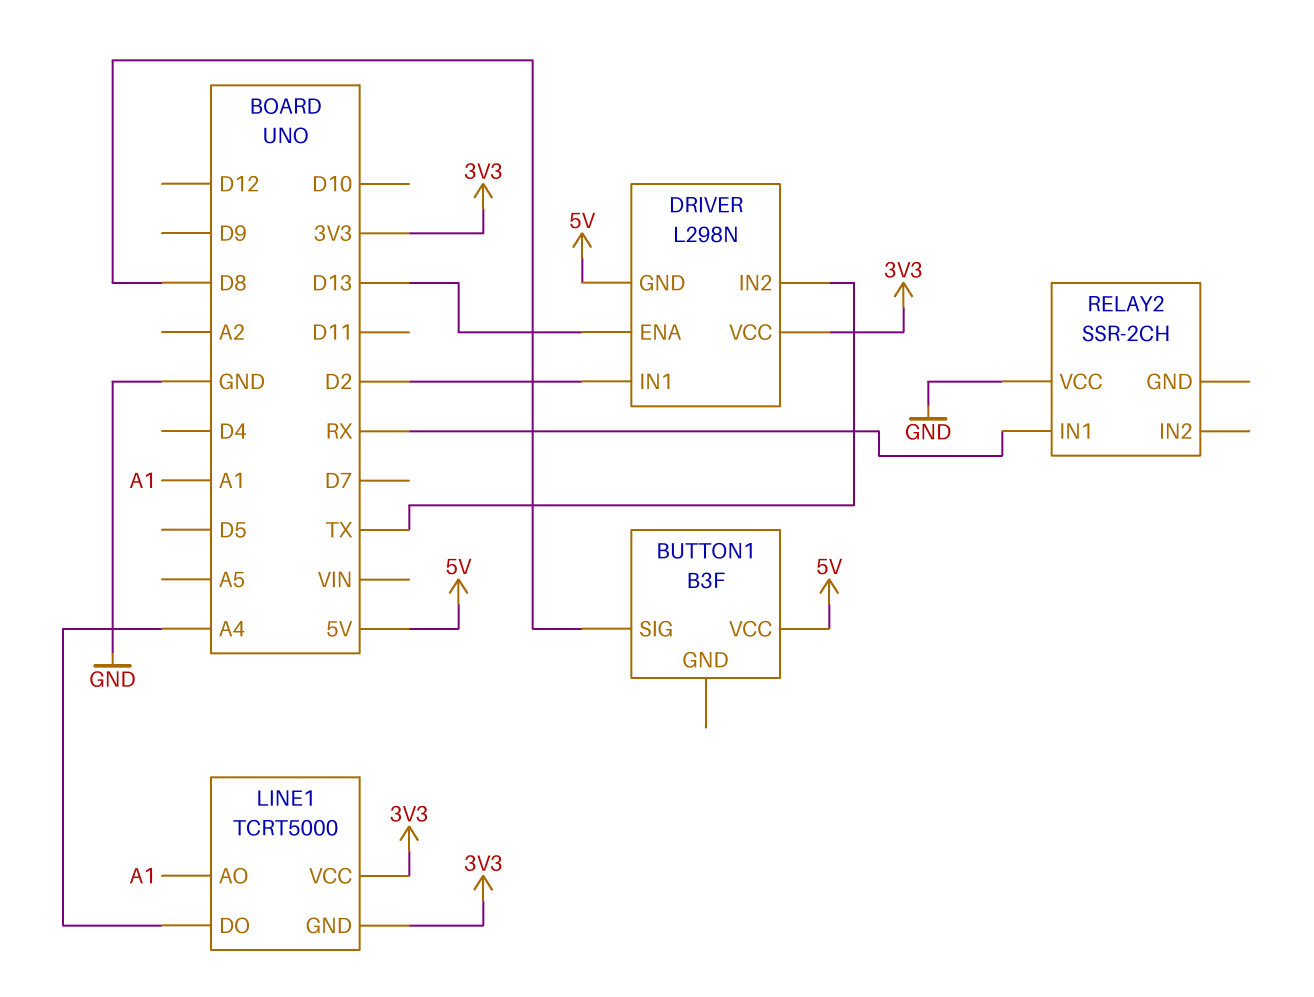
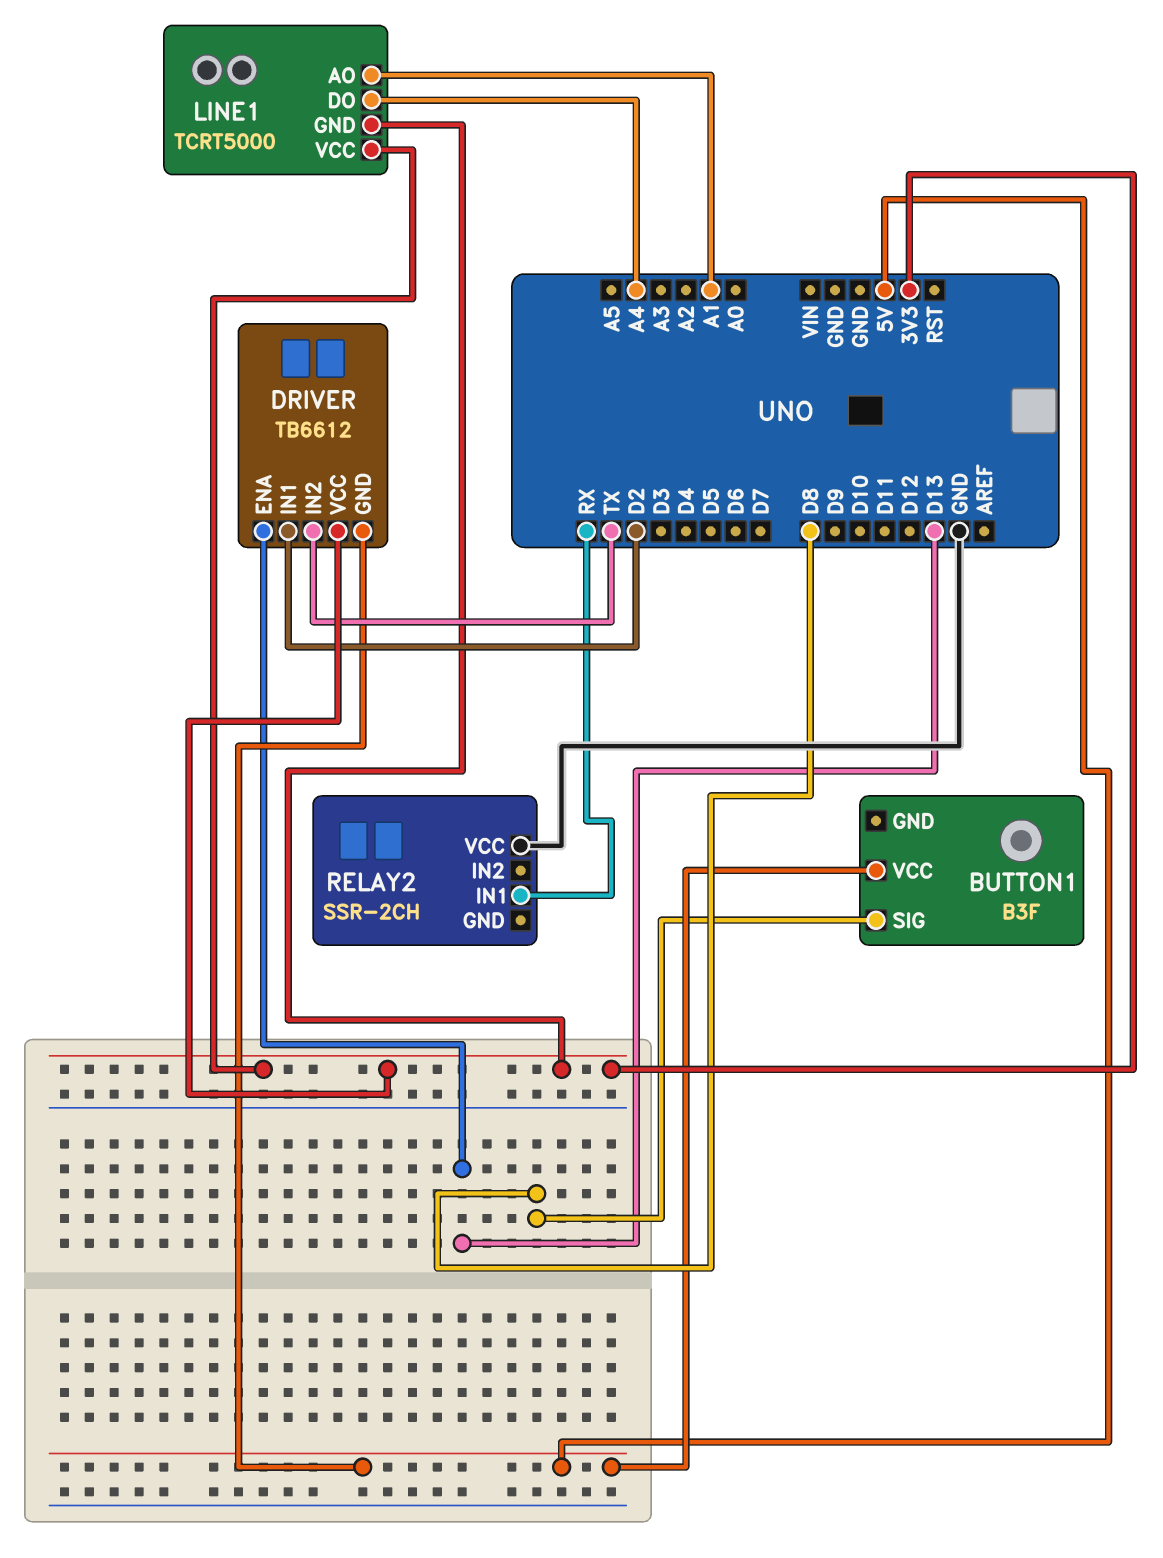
DRIVER: L298N -> TB6612

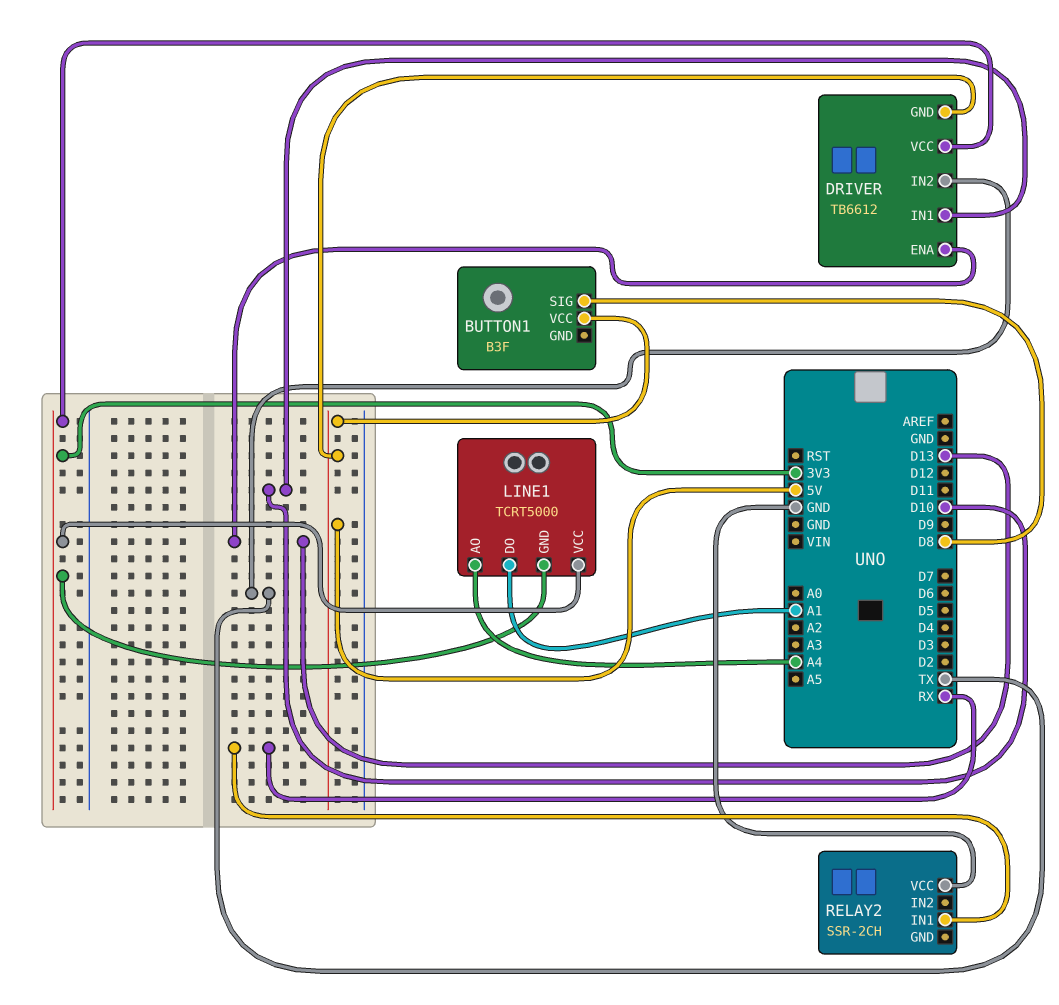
DRIVER pin IN1: D2 -> D10
LINE1 pin AO: A1 -> A4
LINE1 pin DO: A4 -> A1

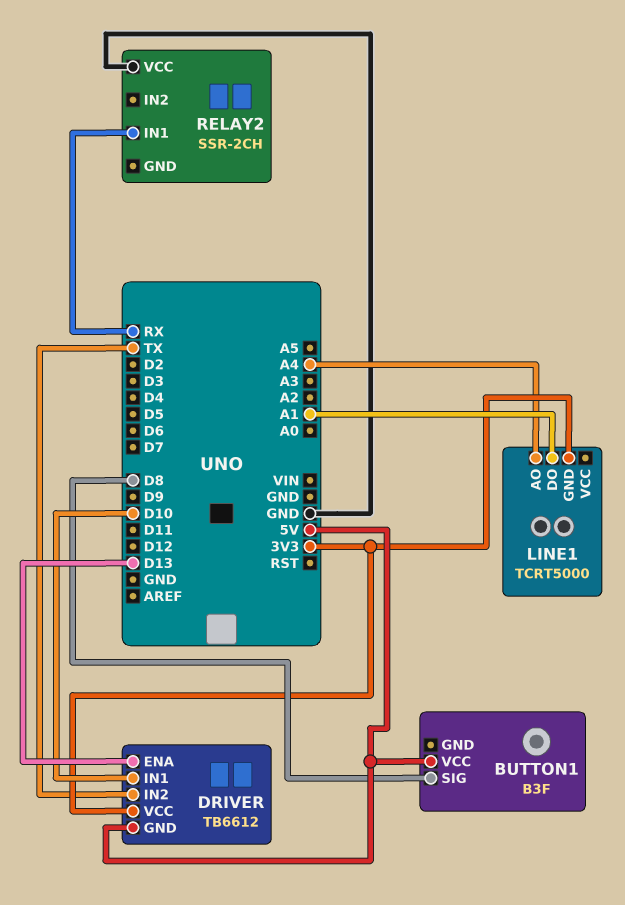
LINE1 pin VCC: 3V3 -> none

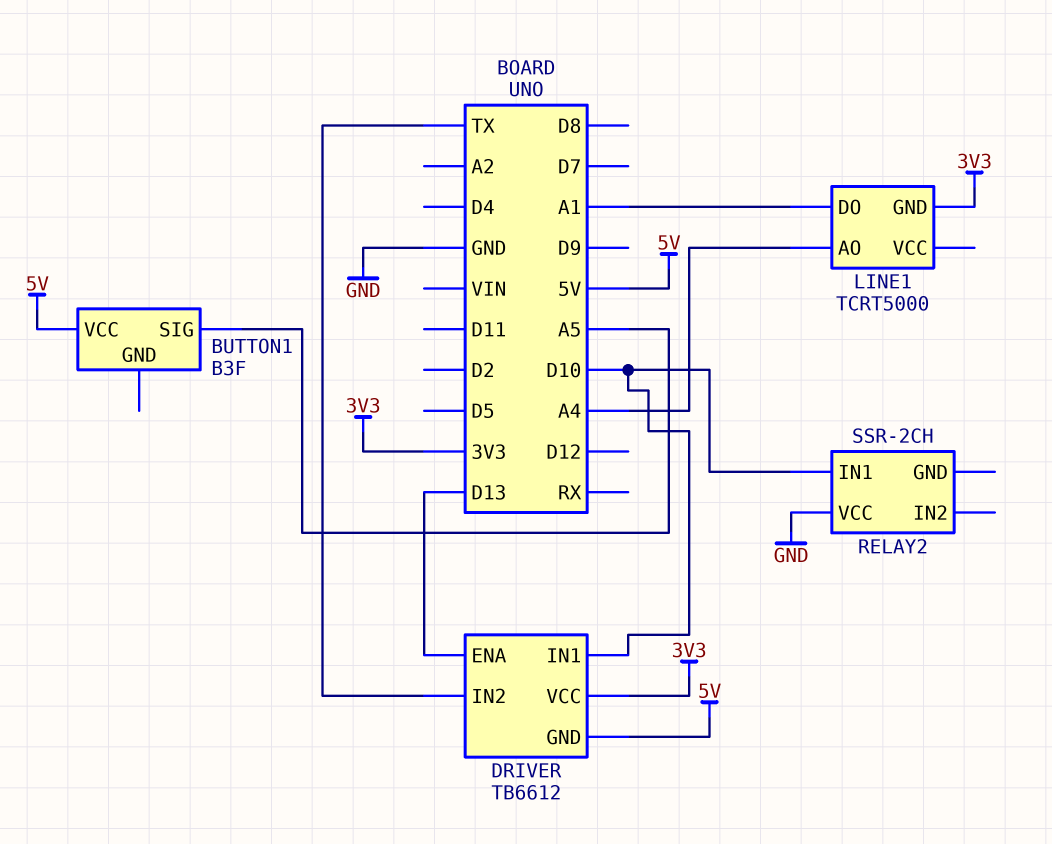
BUTTON1 pin SIG: D8 -> A5
RELAY2 pin IN1: RX -> D10

